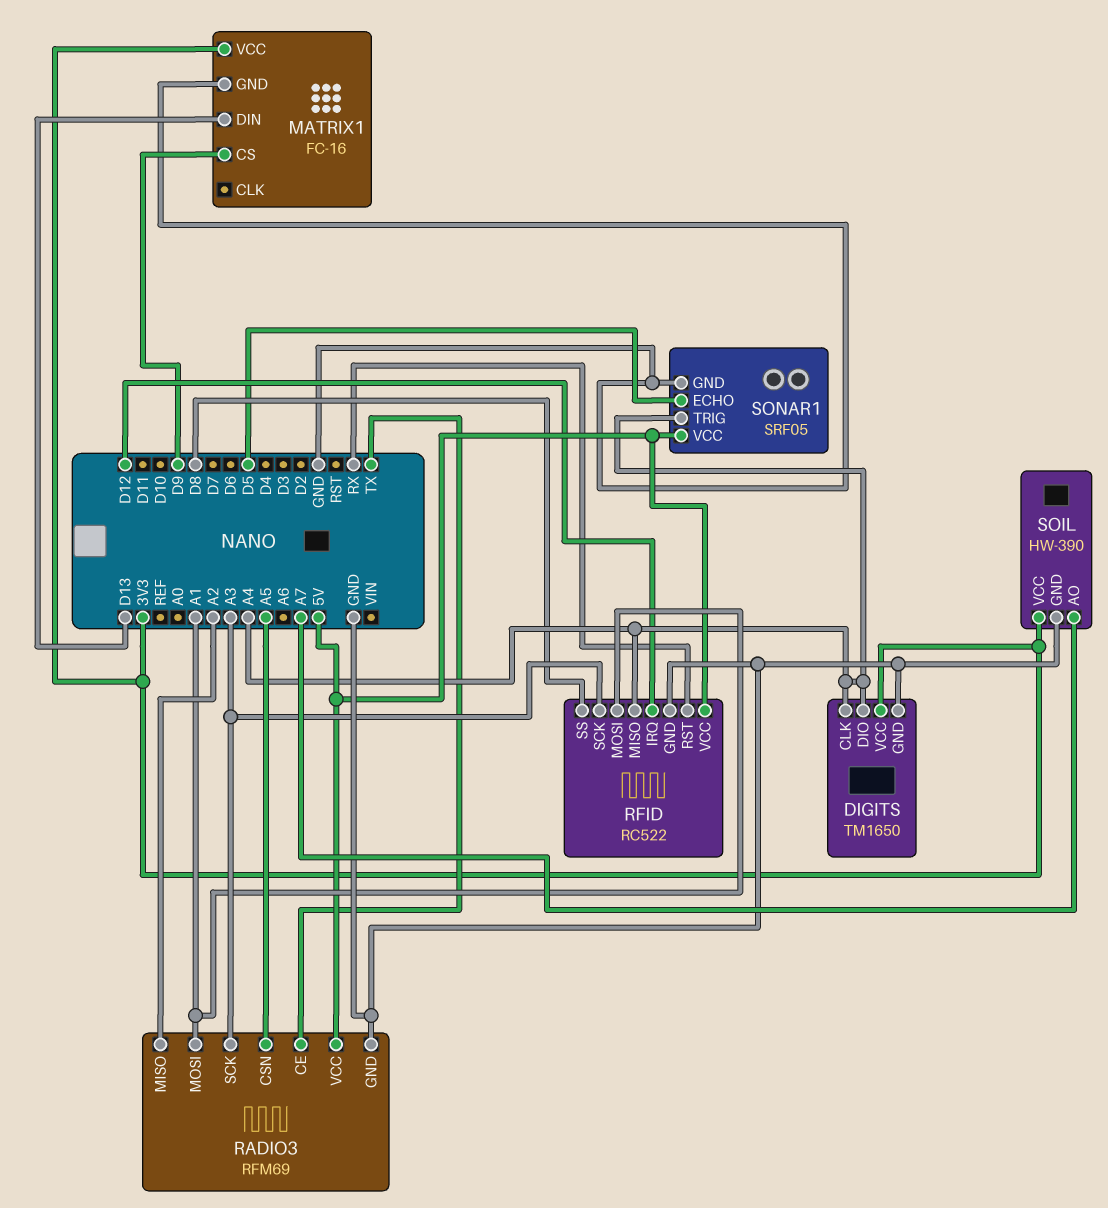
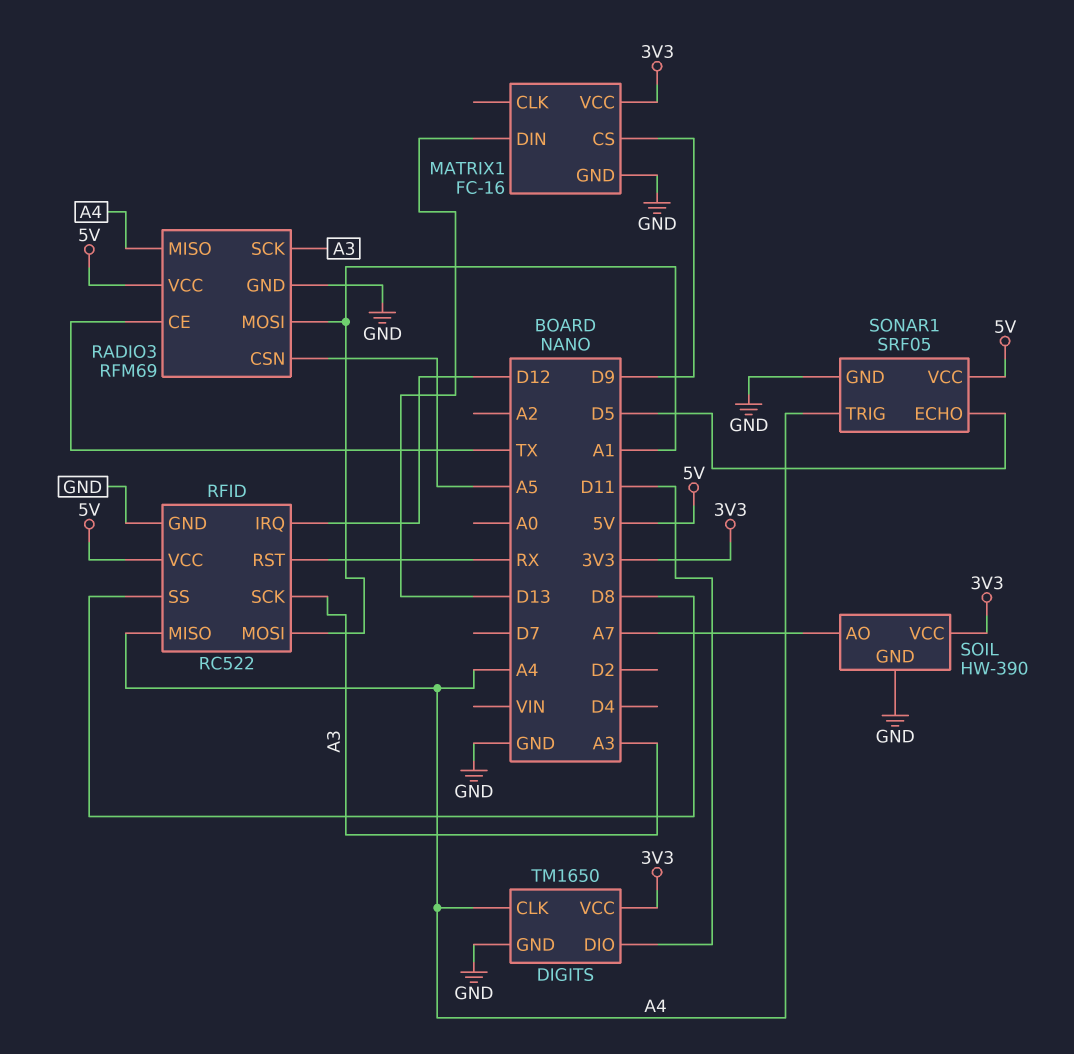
DIGITS pin DIO: A4 -> D11
RADIO3 pin MISO: A2 -> A4

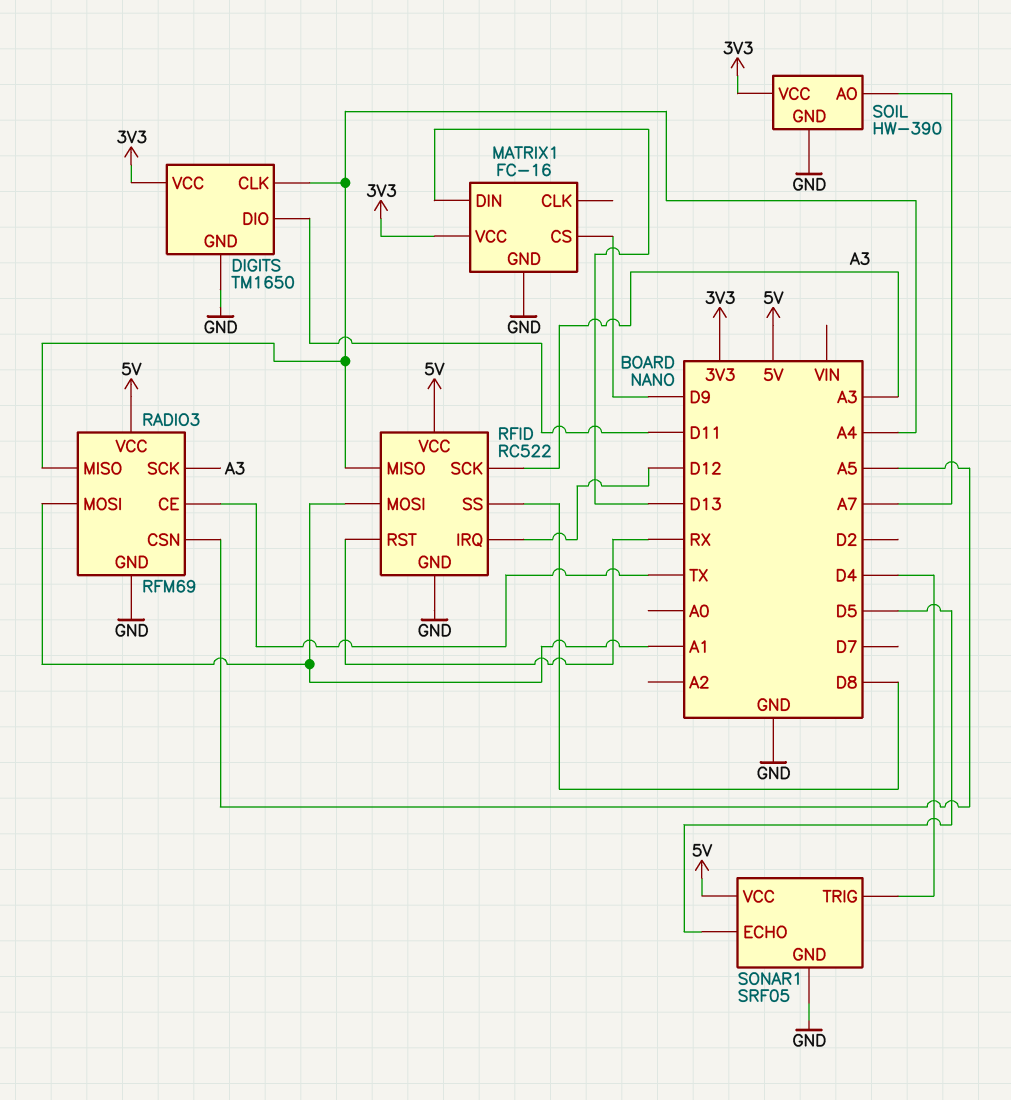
SONAR1 pin TRIG: A4 -> D4

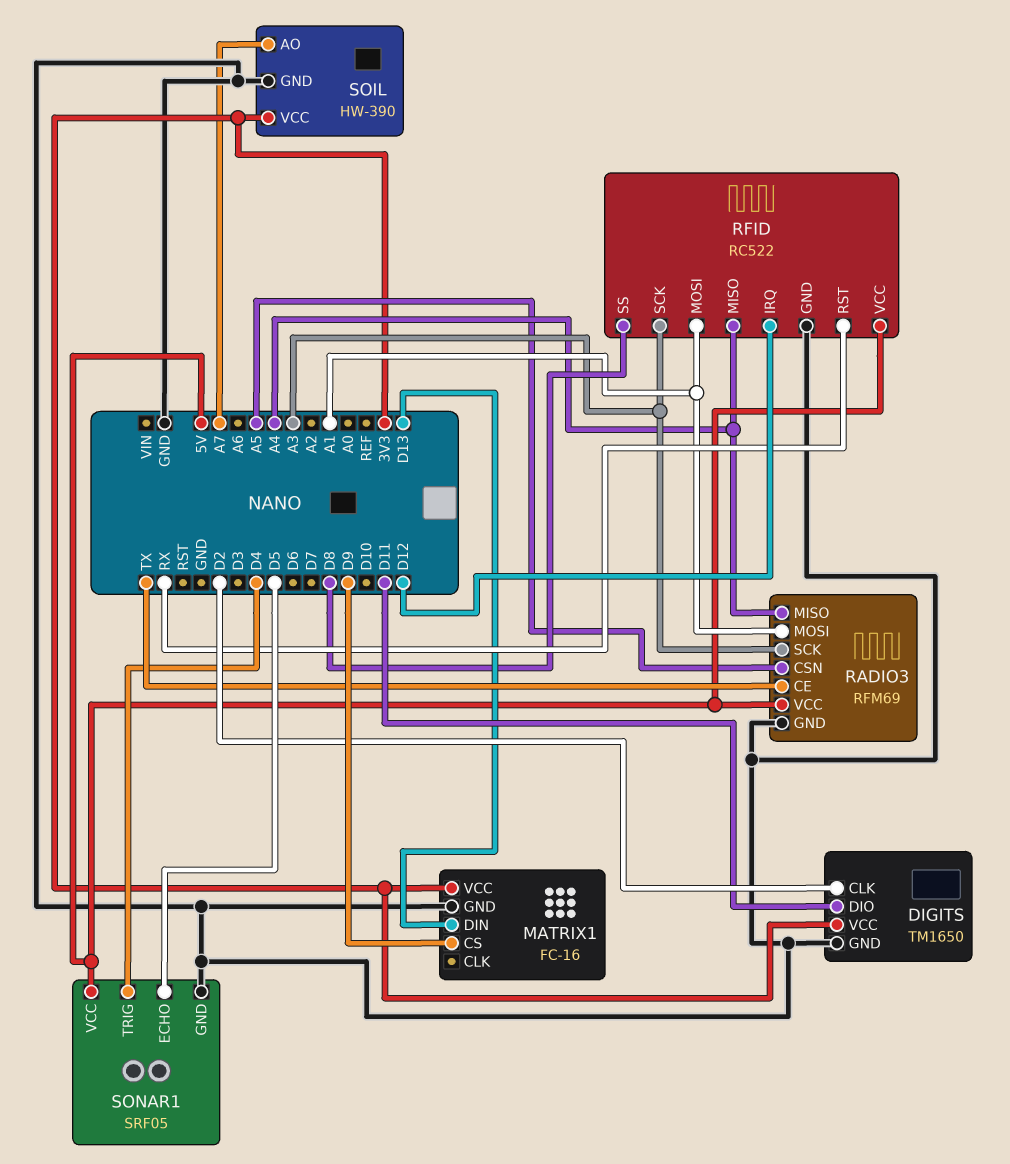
DIGITS pin CLK: A4 -> D2

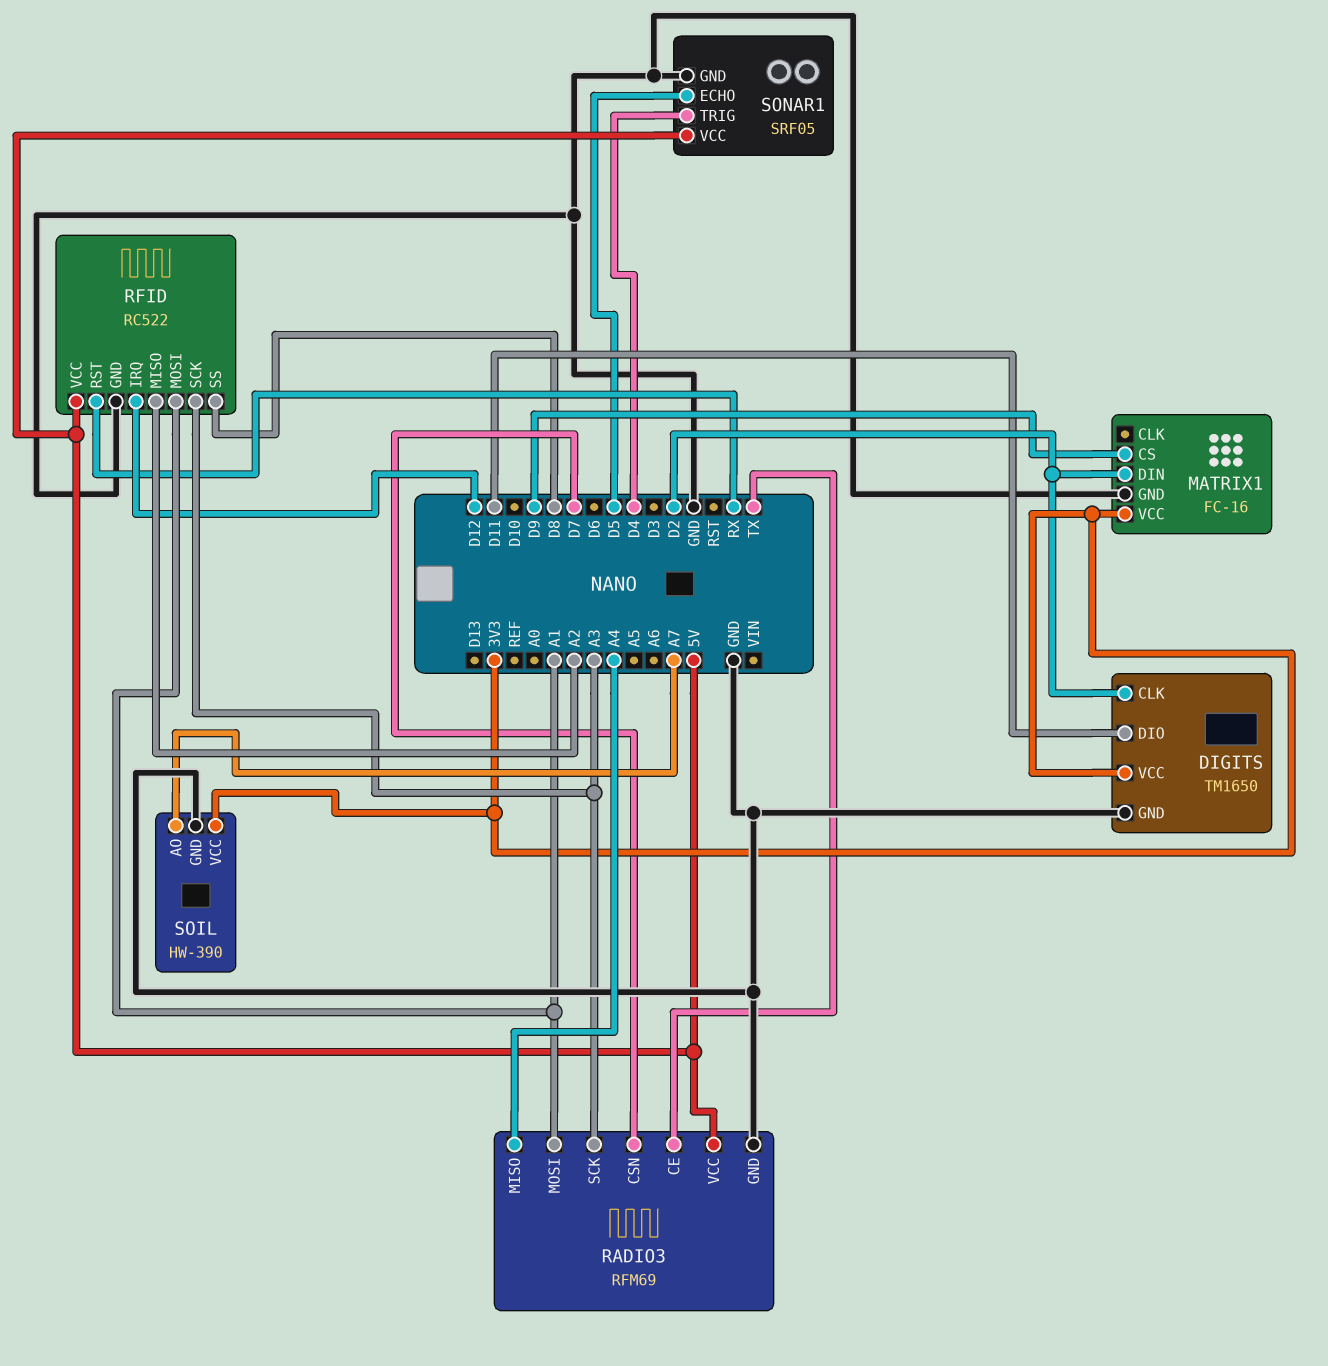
MATRIX1 pin DIN: D13 -> D2
RADIO3 pin CSN: A5 -> D7
RFID pin MISO: A4 -> A2

